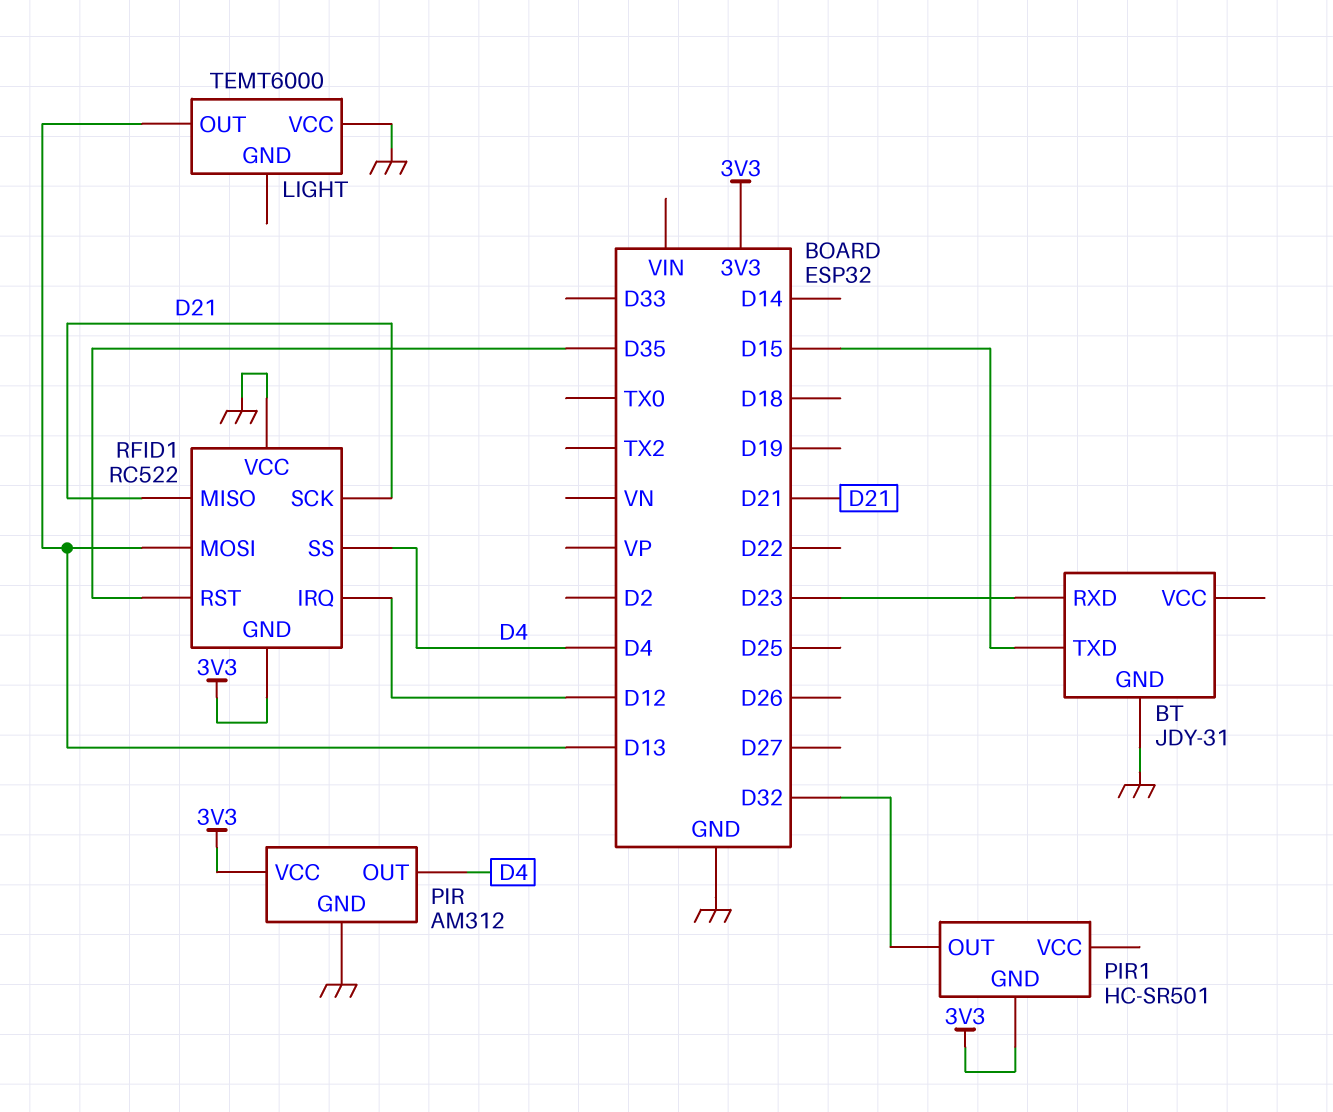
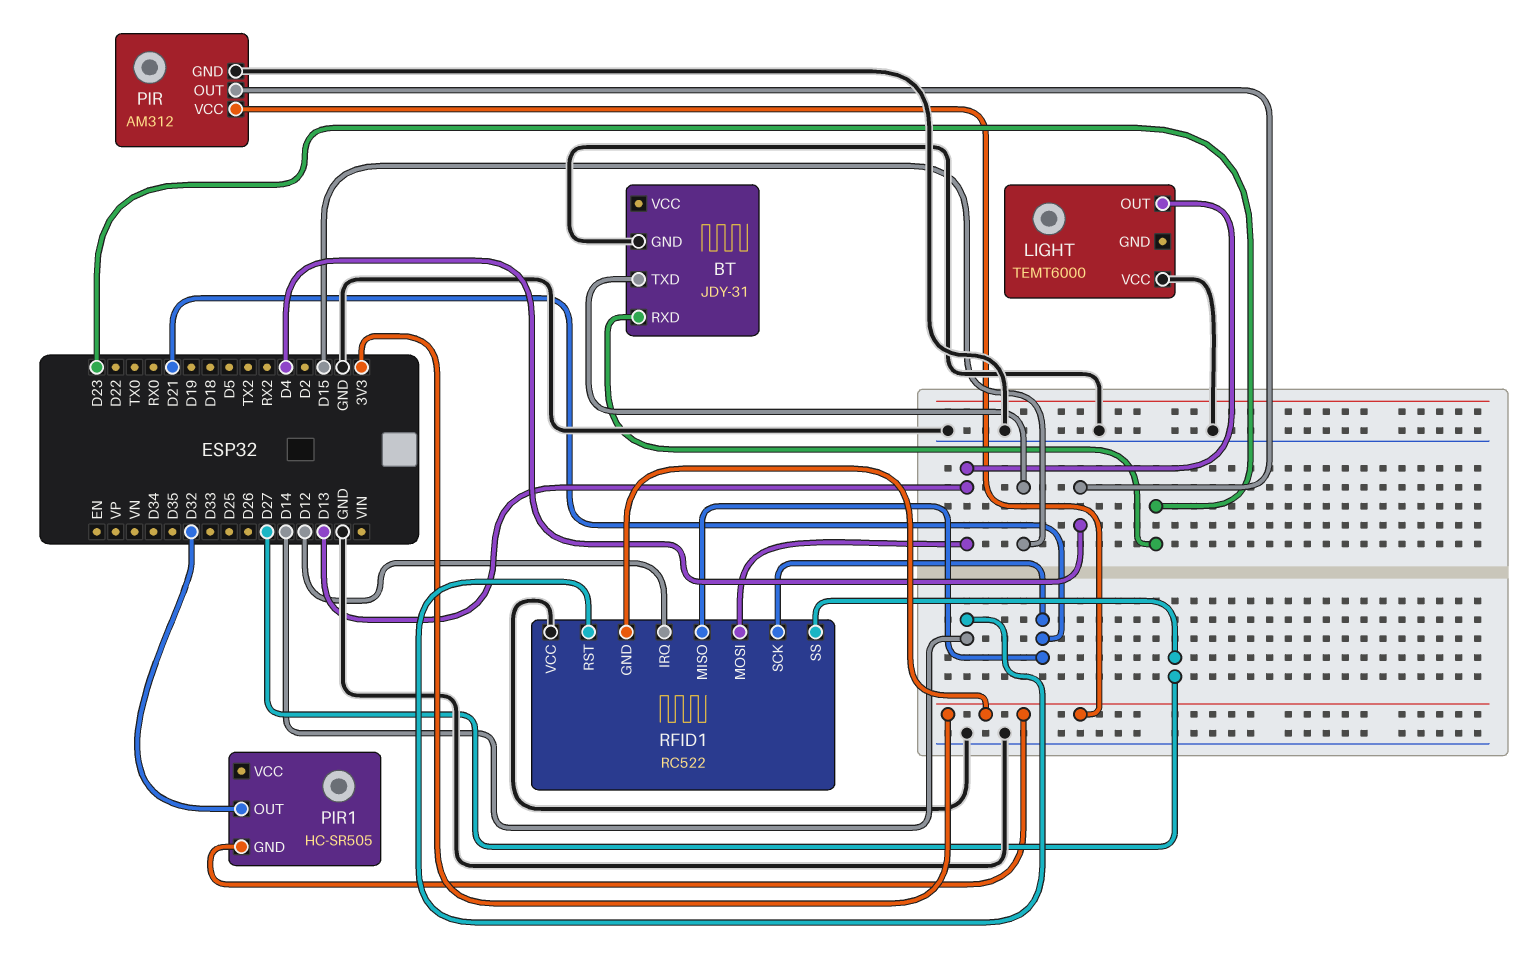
PIR1: HC-SR501 -> HC-SR505
RFID1 pin RST: D35 -> D14
RFID1 pin SS: D4 -> D27

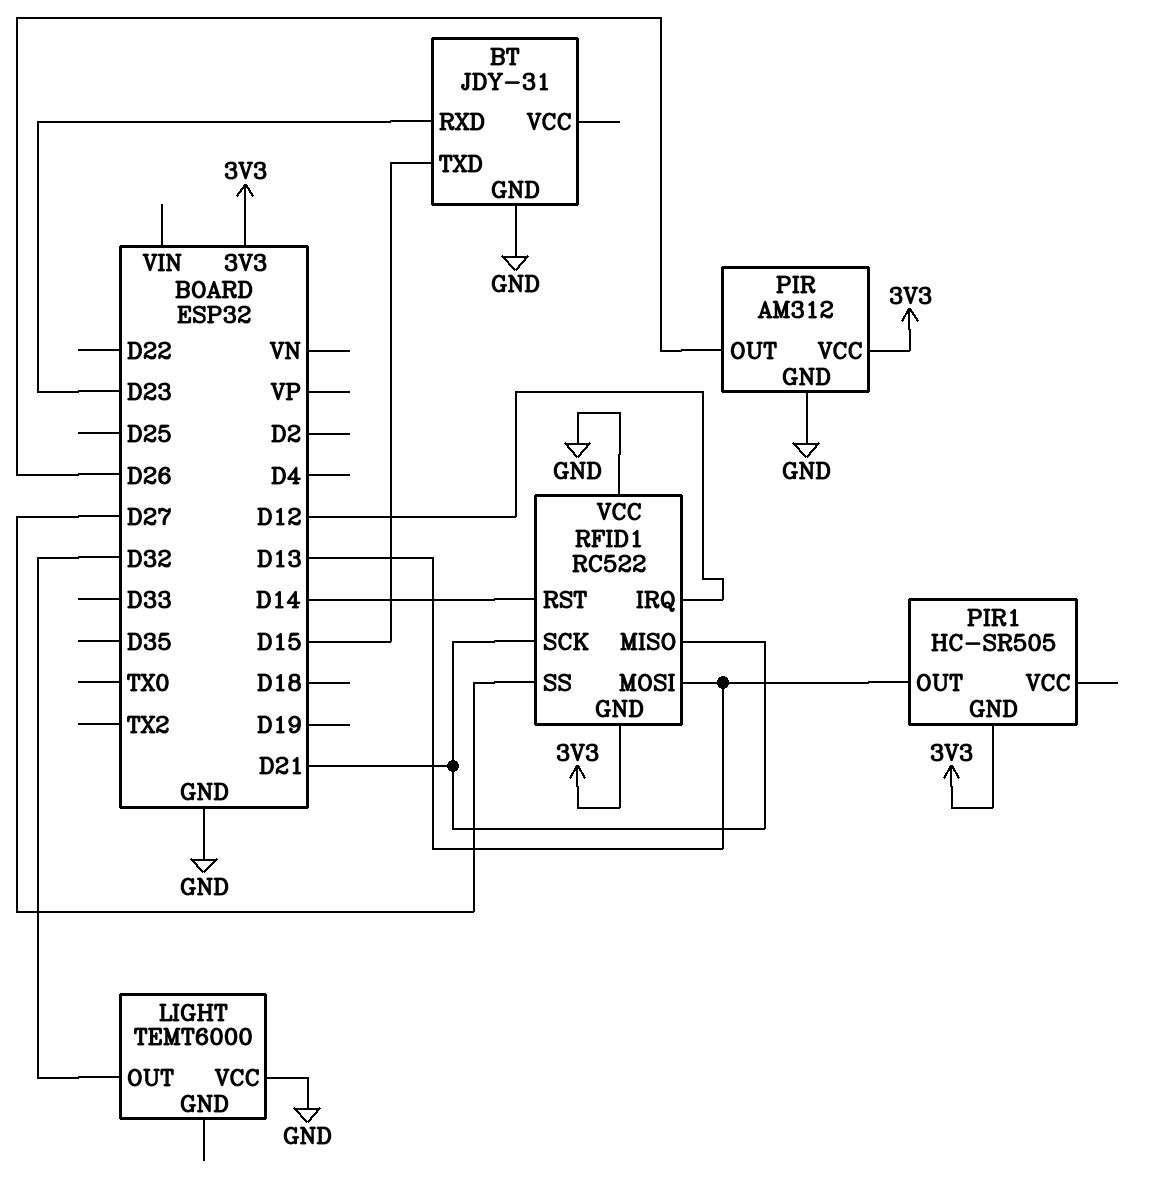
LIGHT pin OUT: D13 -> D32
PIR pin OUT: D4 -> D26
PIR1 pin OUT: D32 -> D13

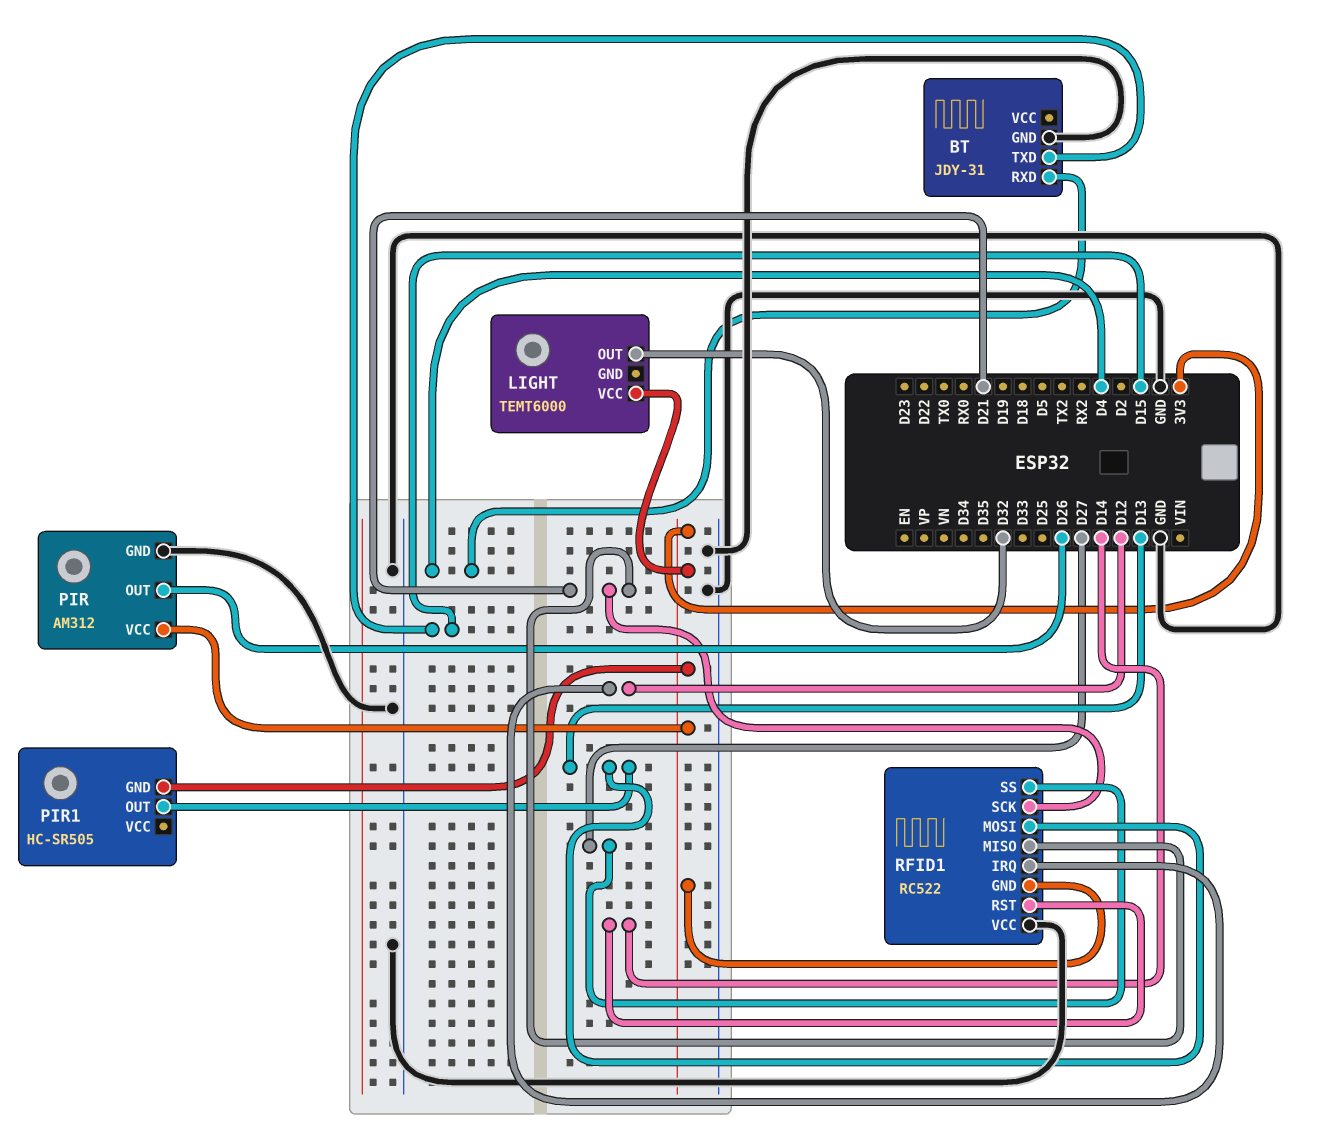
BT pin RXD: D23 -> D4
LIGHT pin VCC: GND -> 3V3

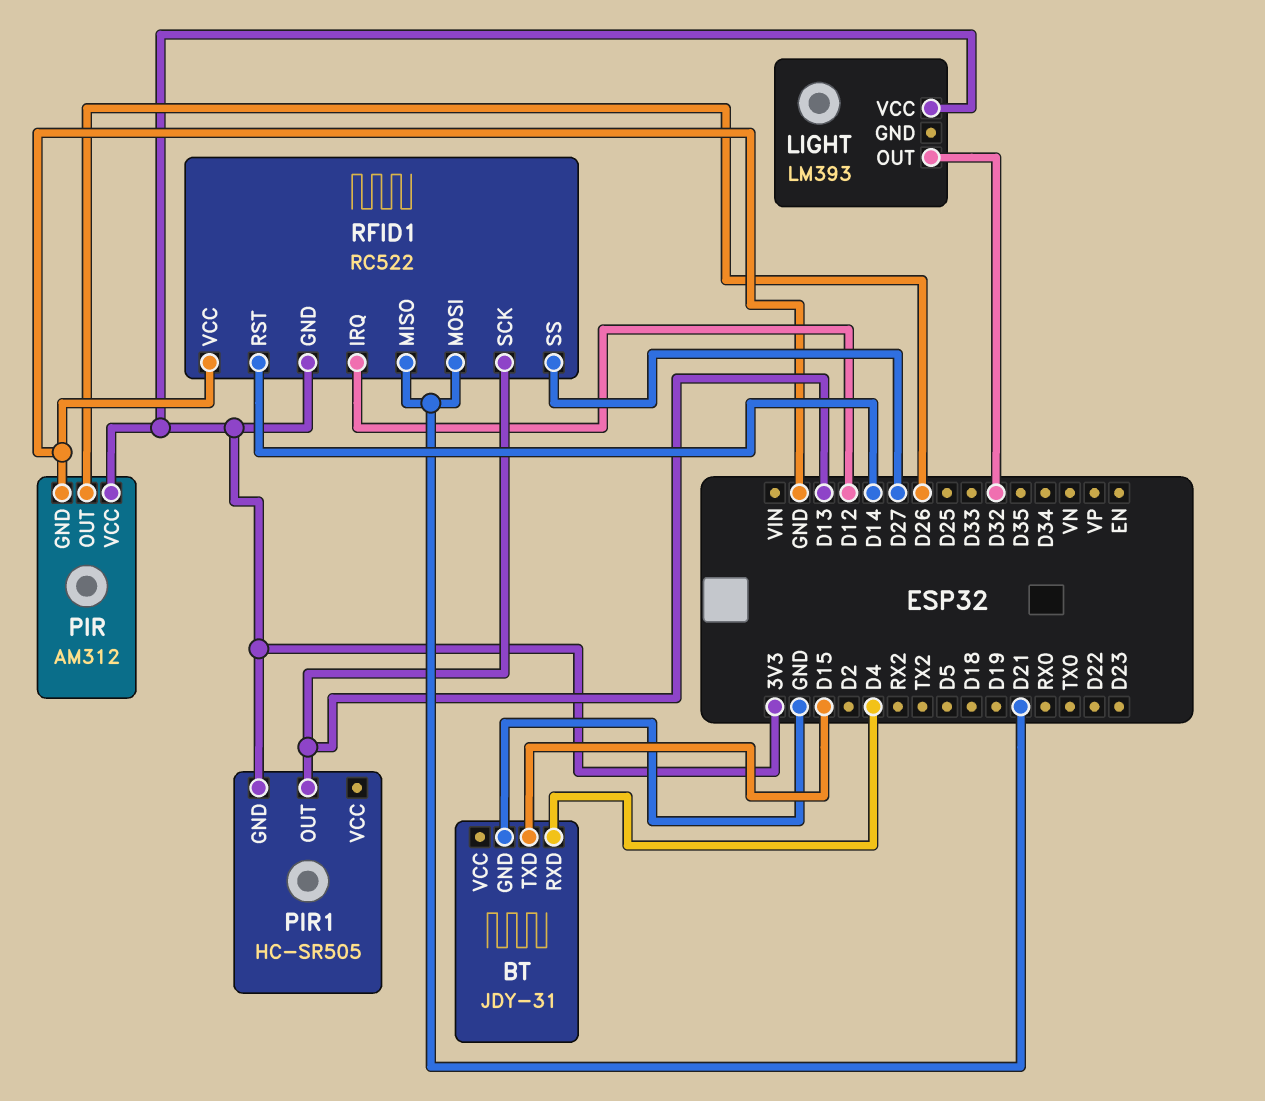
LIGHT: TEMT6000 -> LM393
RFID1 pin MOSI: D13 -> D21
RFID1 pin SCK: D21 -> D13

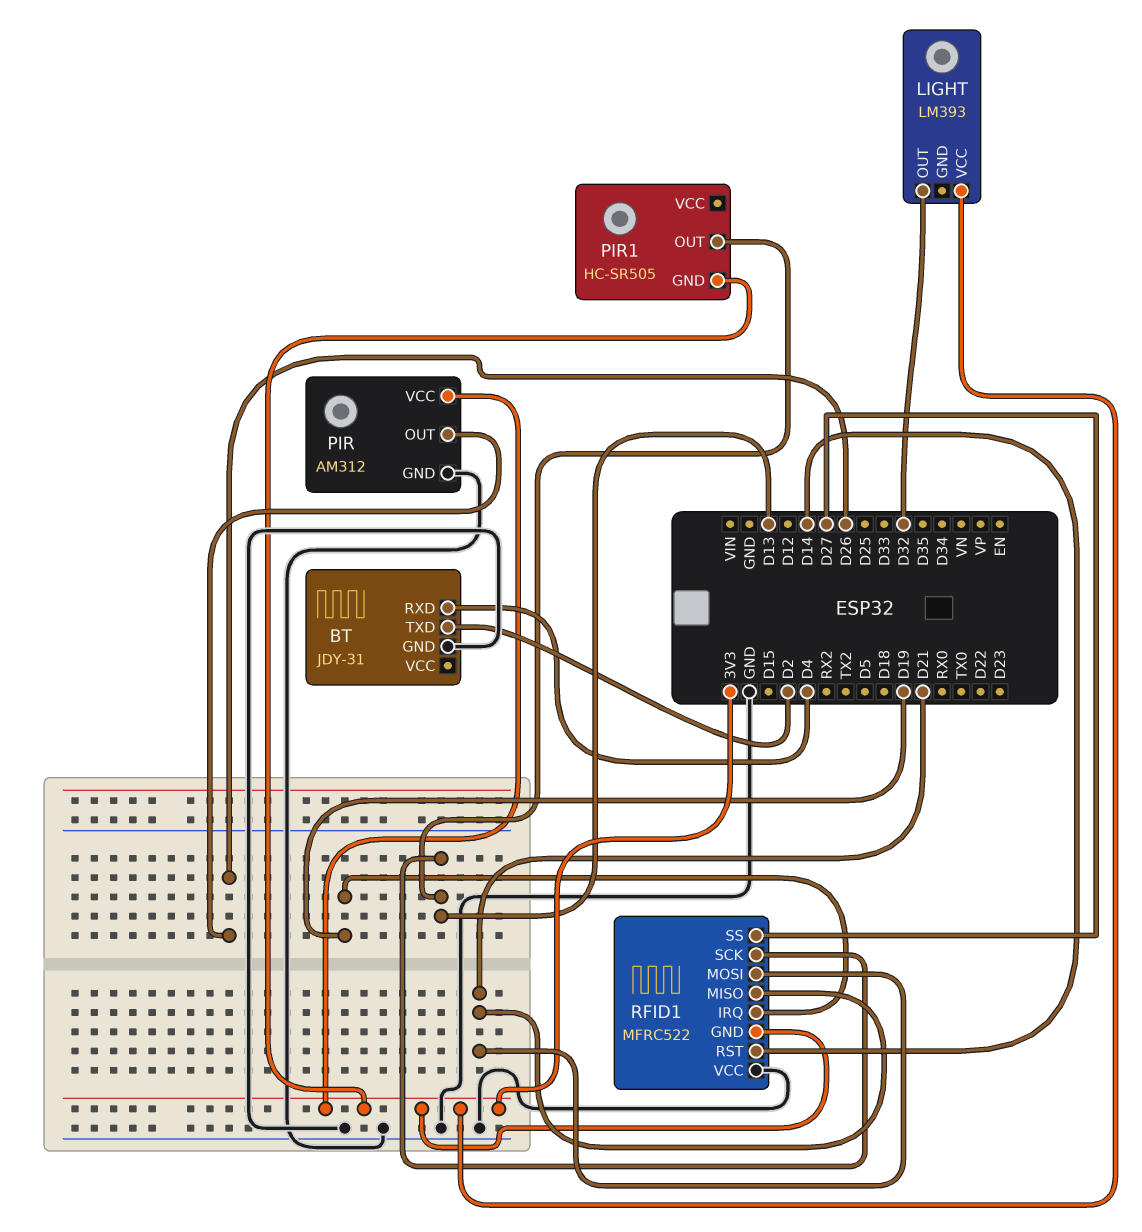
BT pin TXD: D15 -> D2
RFID1: RC522 -> MFRC522
RFID1 pin IRQ: D12 -> D19

